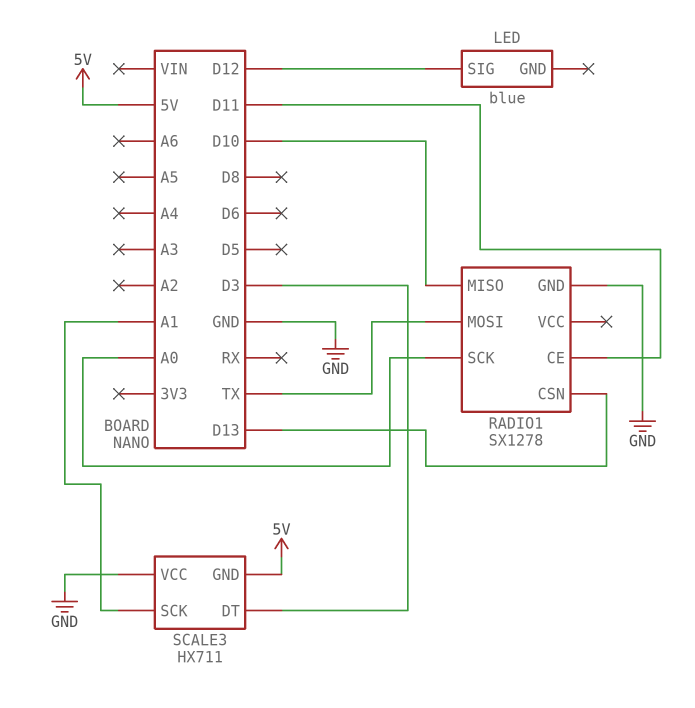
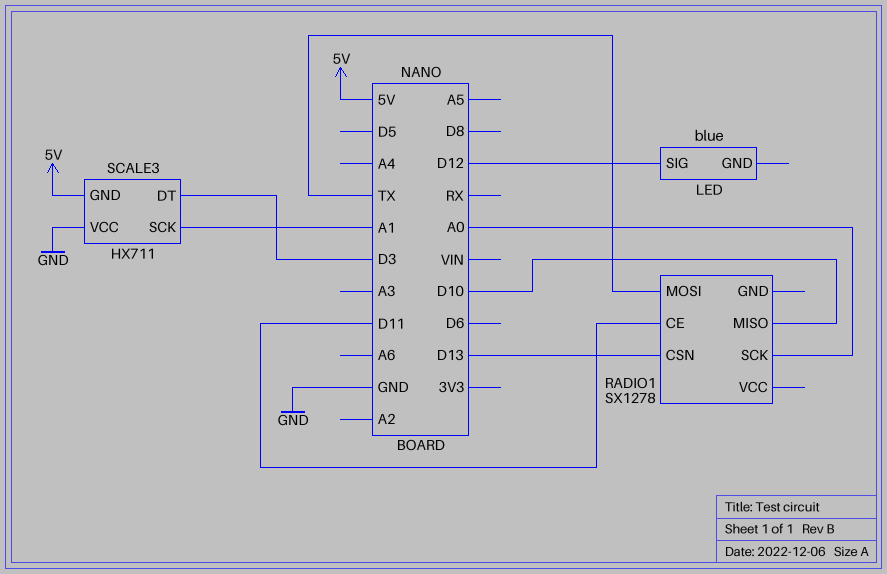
RADIO1 pin GND: GND -> none

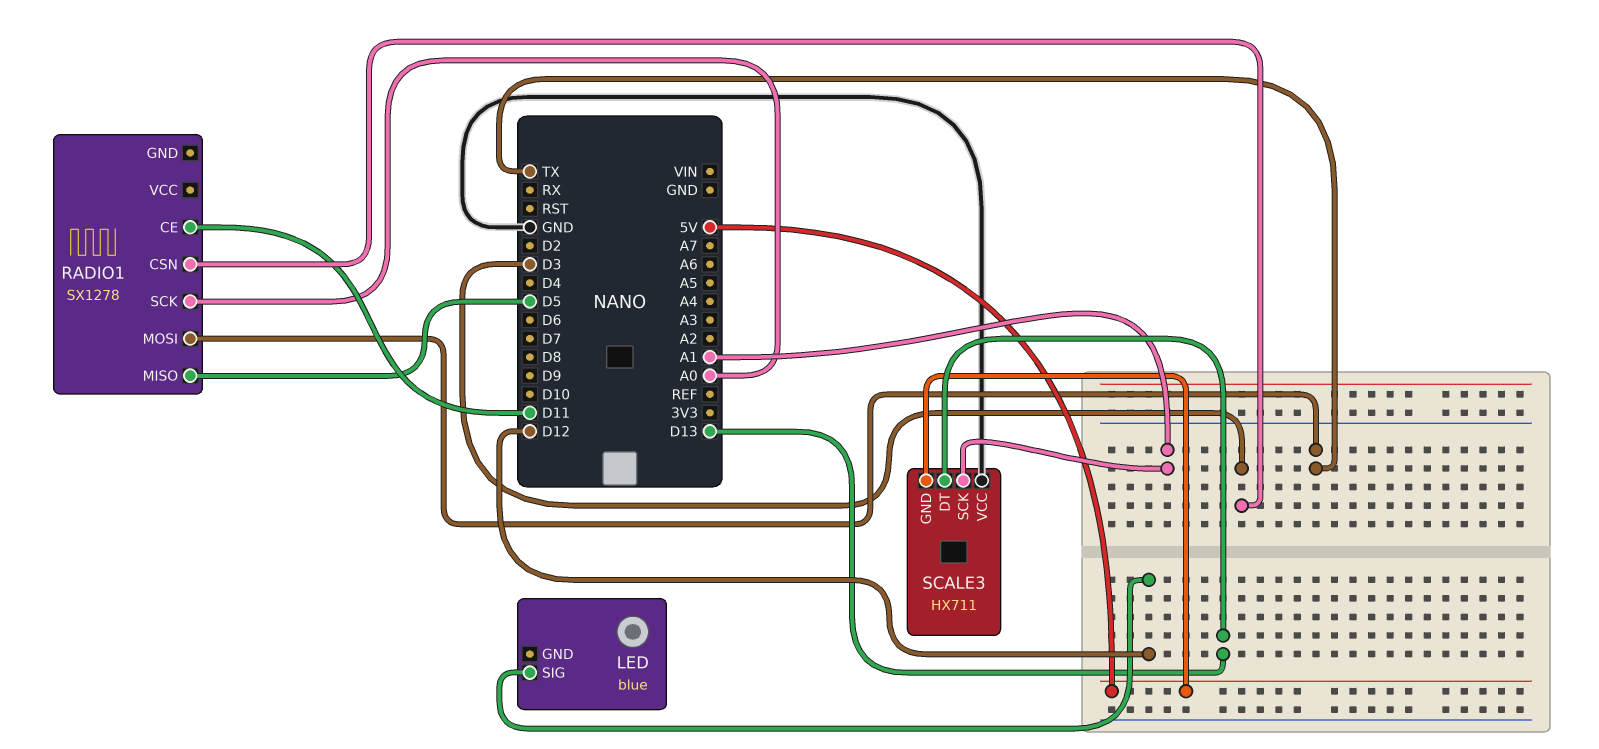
RADIO1 pin CSN: D13 -> D3
RADIO1 pin MISO: D10 -> D5
SCALE3 pin DT: D3 -> D13

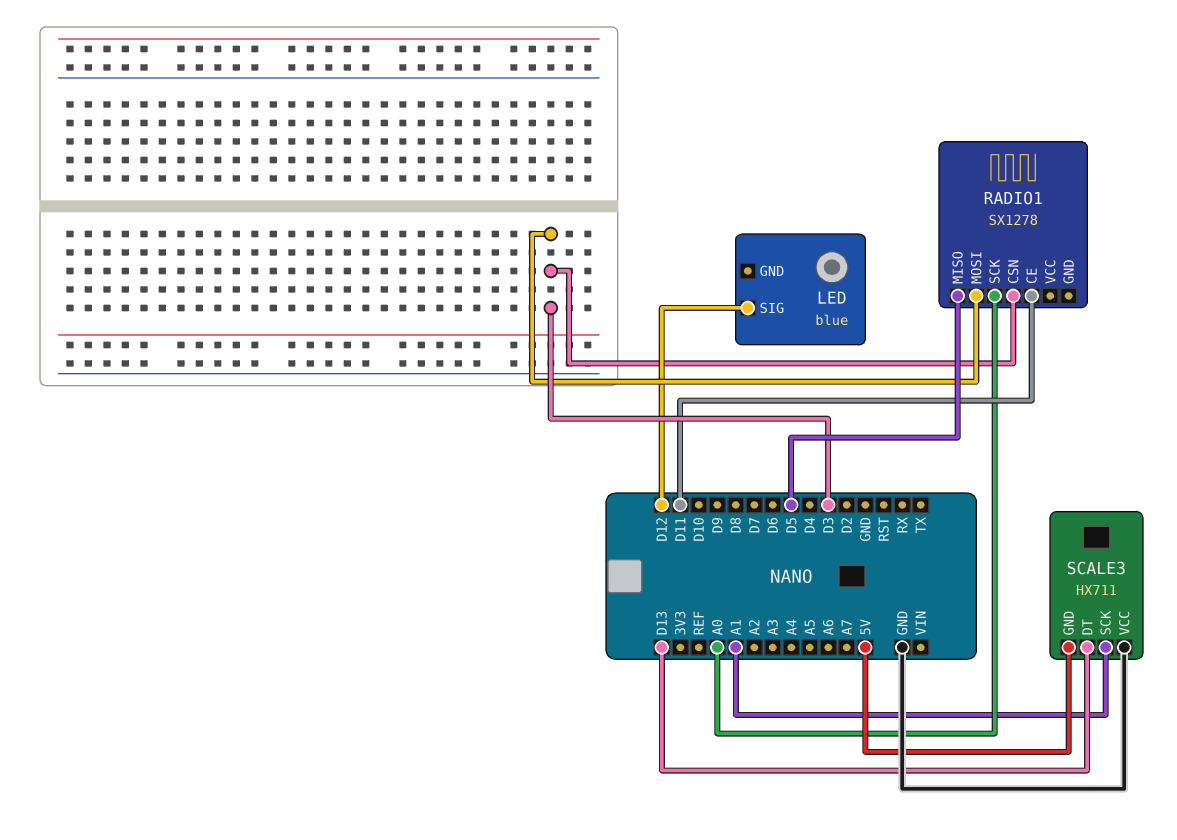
RADIO1 pin MOSI: TX -> D3

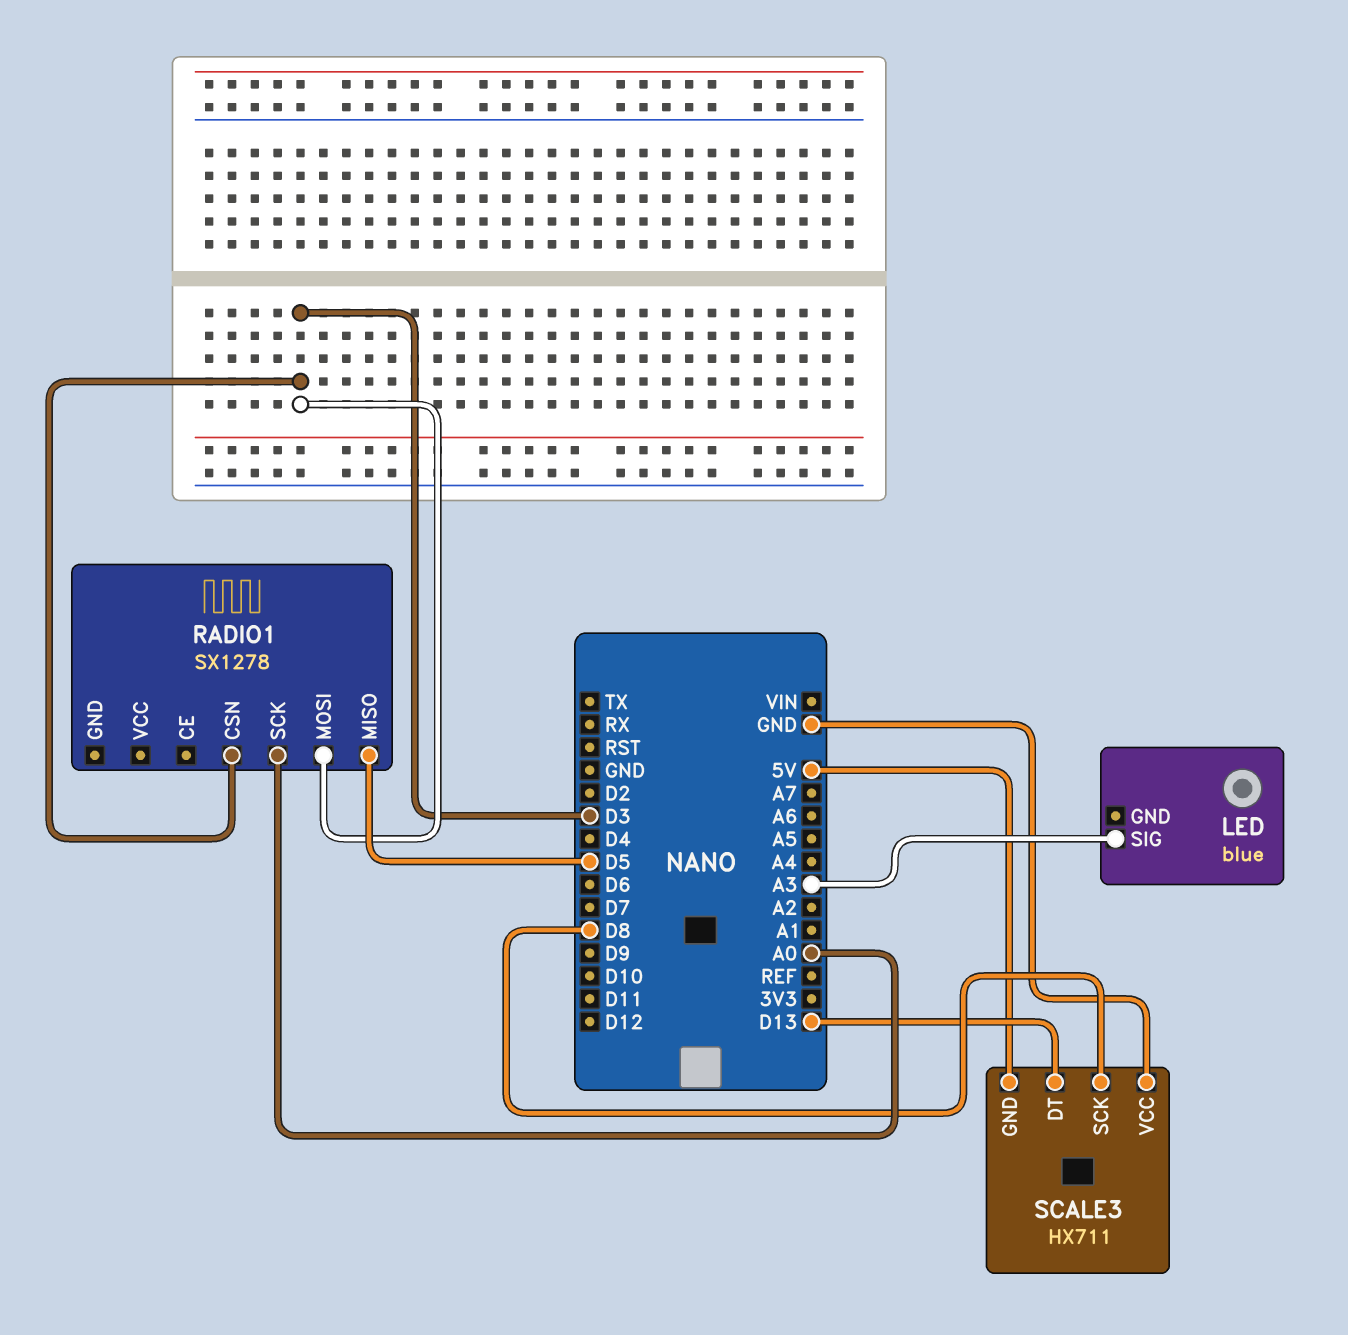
LED pin SIG: D12 -> A3
RADIO1 pin CE: D11 -> none
SCALE3 pin SCK: A1 -> D8

